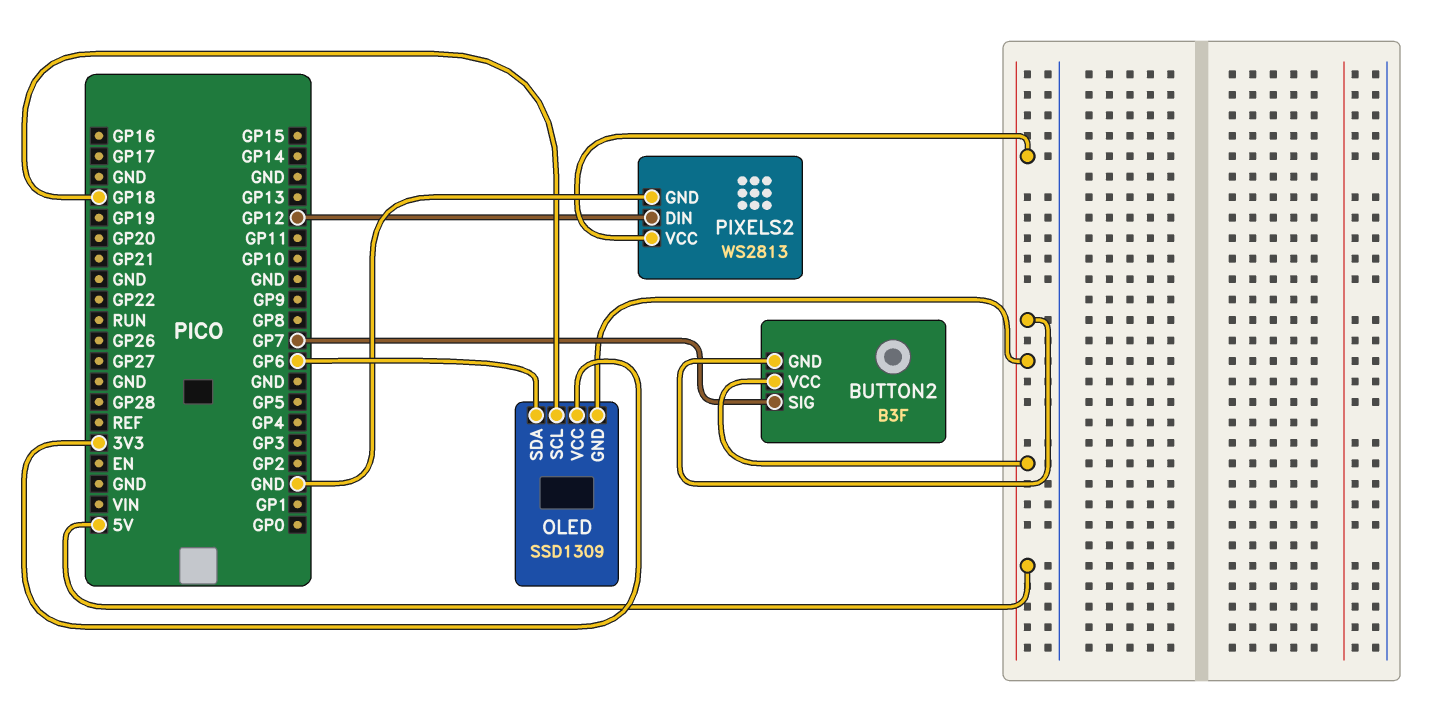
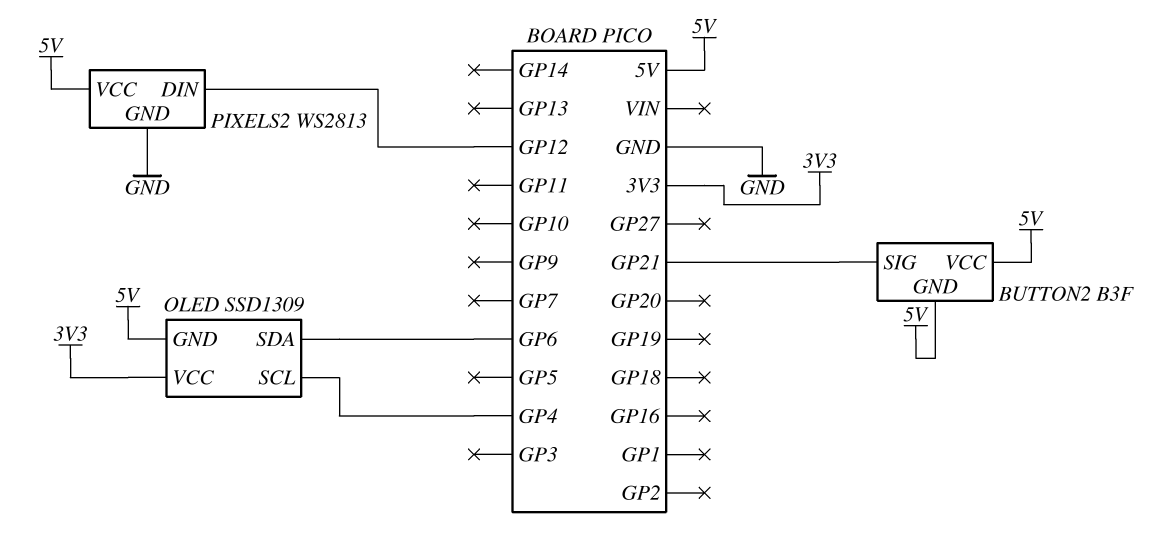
BUTTON2 pin SIG: GP7 -> GP21
OLED pin SCL: GP18 -> GP4

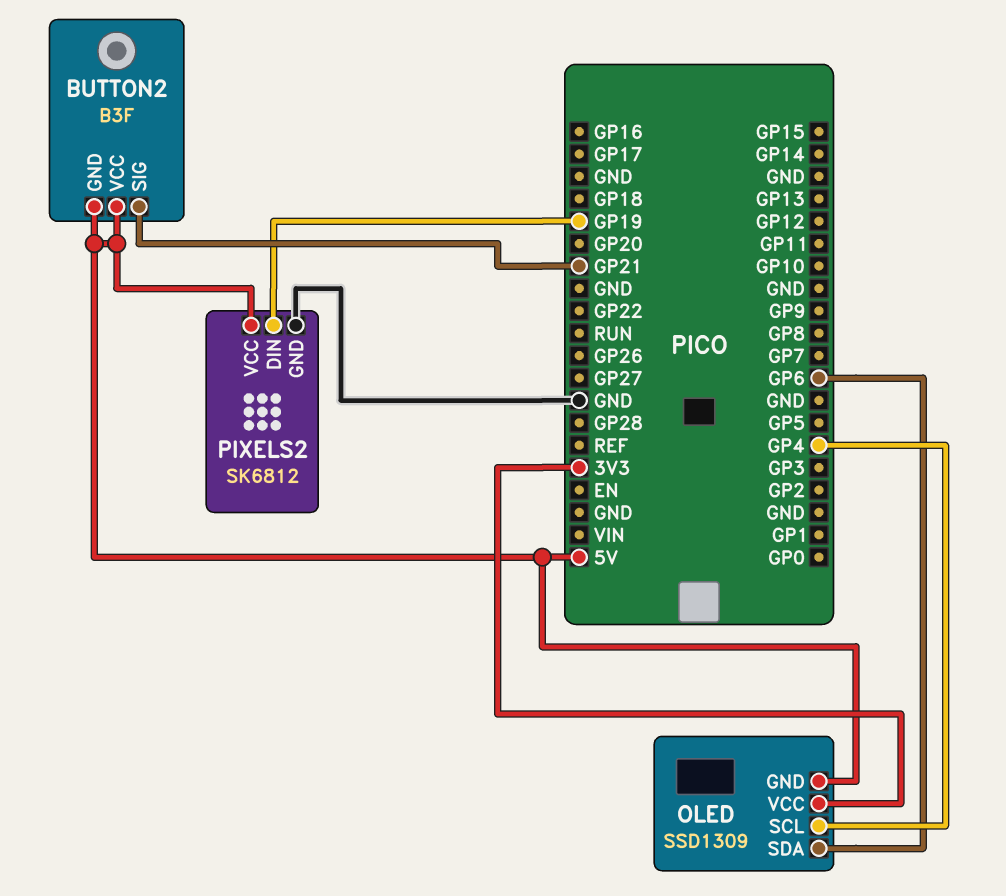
PIXELS2: WS2813 -> SK6812
PIXELS2 pin DIN: GP12 -> GP19

